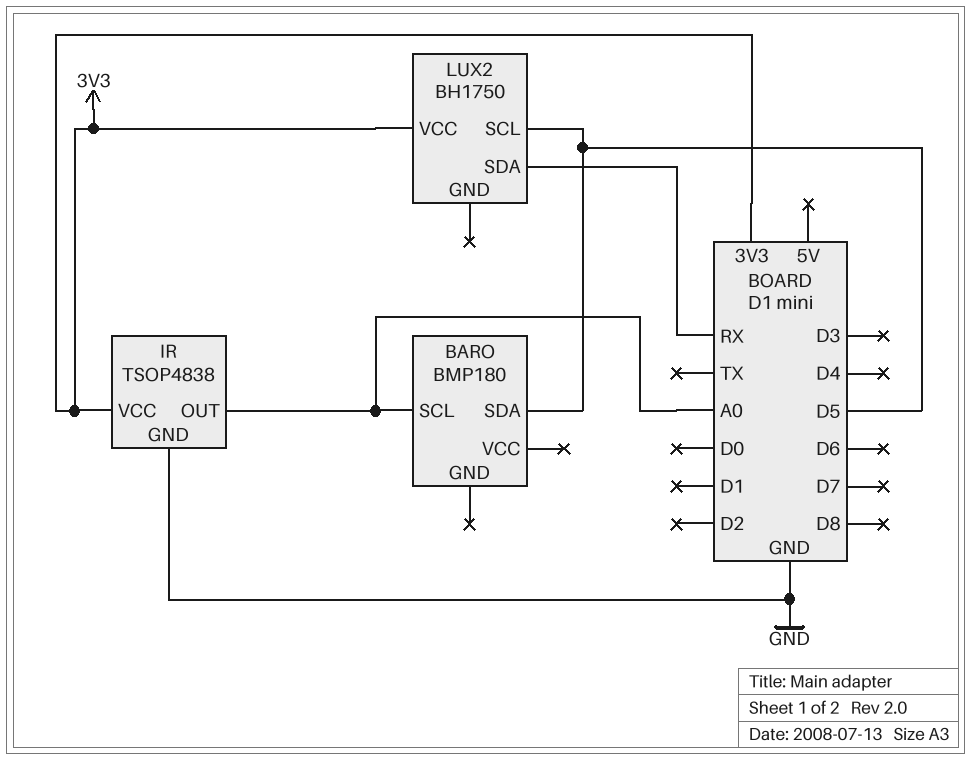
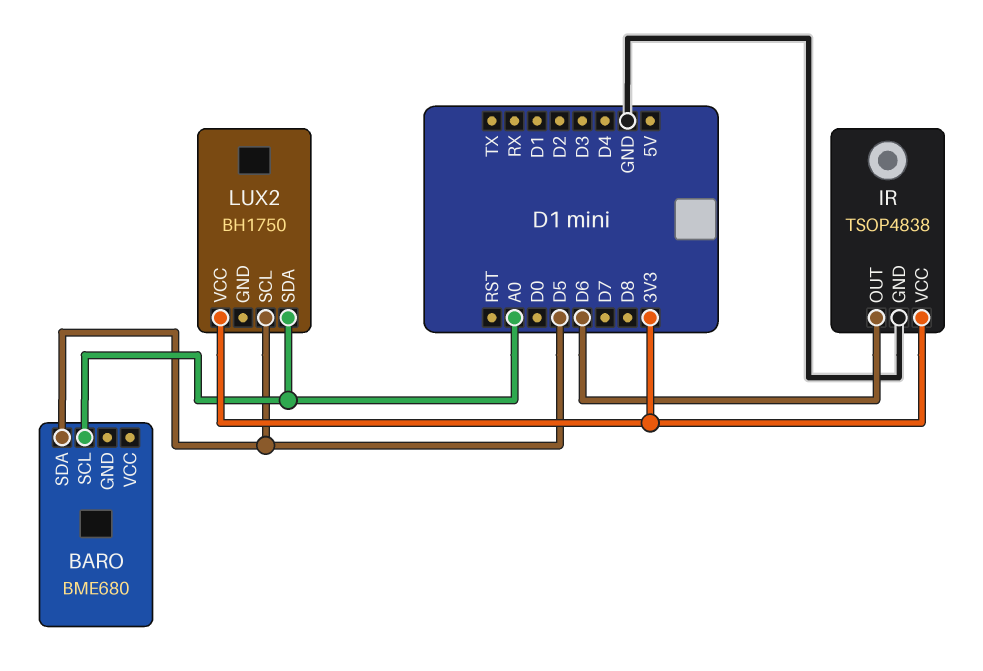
BARO: BMP180 -> BME680
IR pin OUT: A0 -> D6
LUX2 pin SDA: RX -> A0

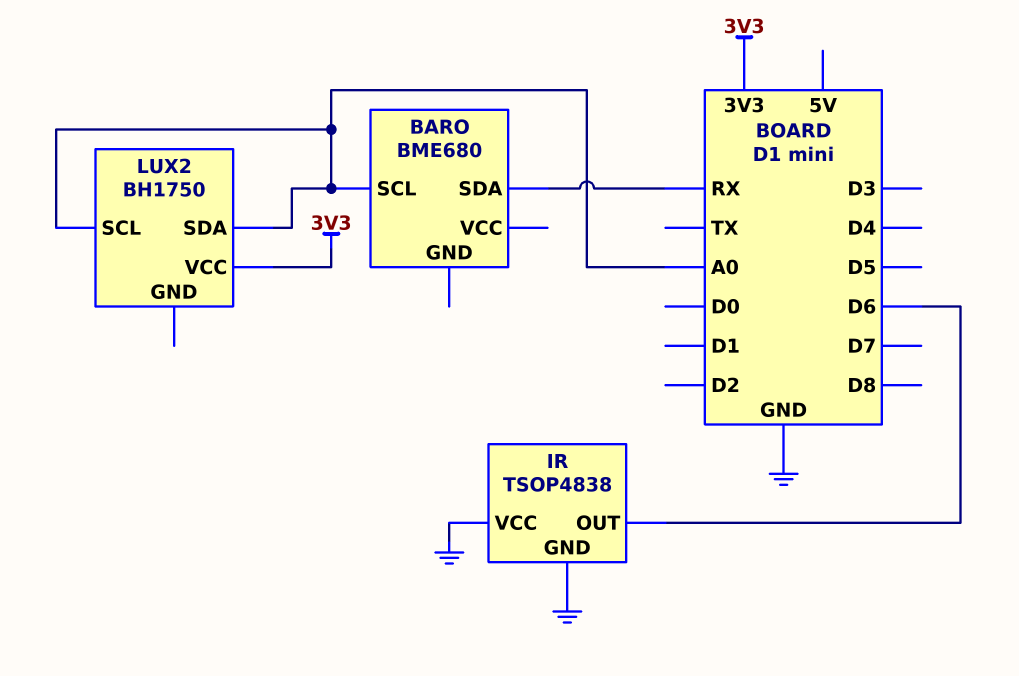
BARO pin SDA: D5 -> RX
IR pin VCC: 3V3 -> GND
LUX2 pin SCL: D5 -> A0

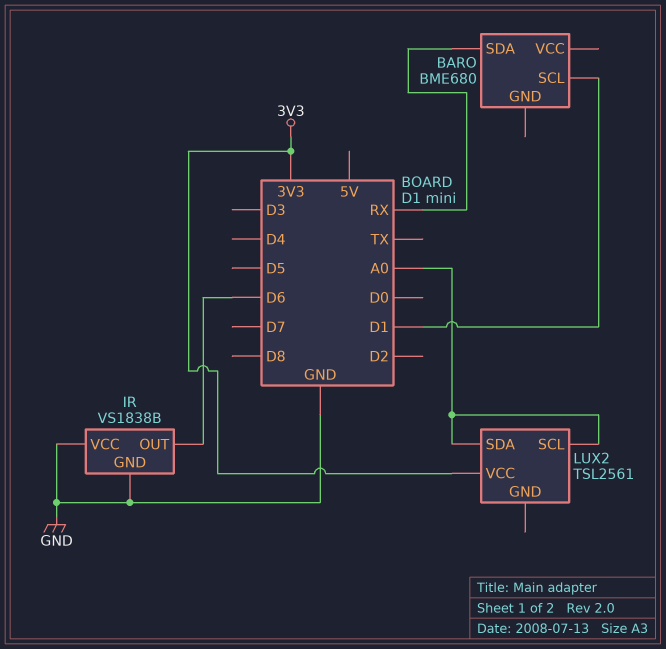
BARO pin SCL: A0 -> D1
IR: TSOP4838 -> VS1838B
LUX2: BH1750 -> TSL2561

